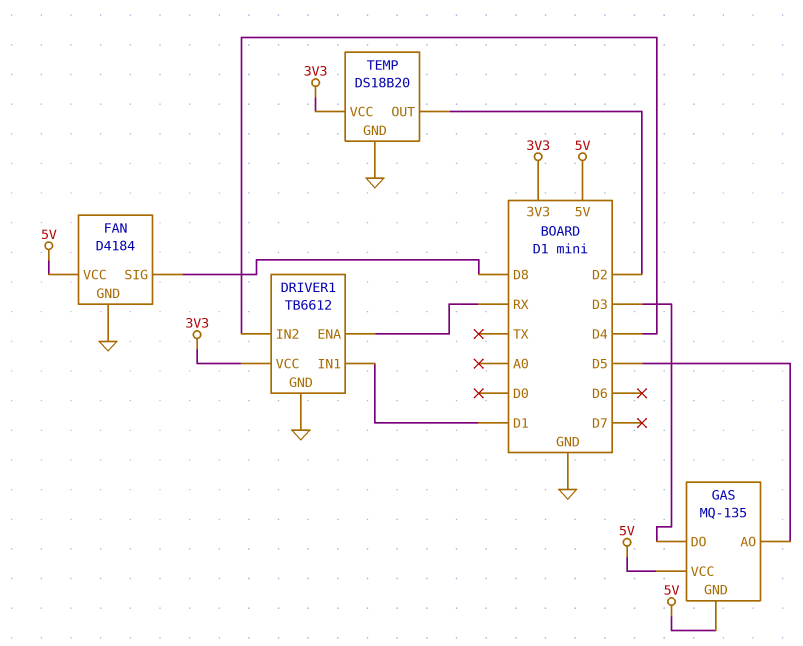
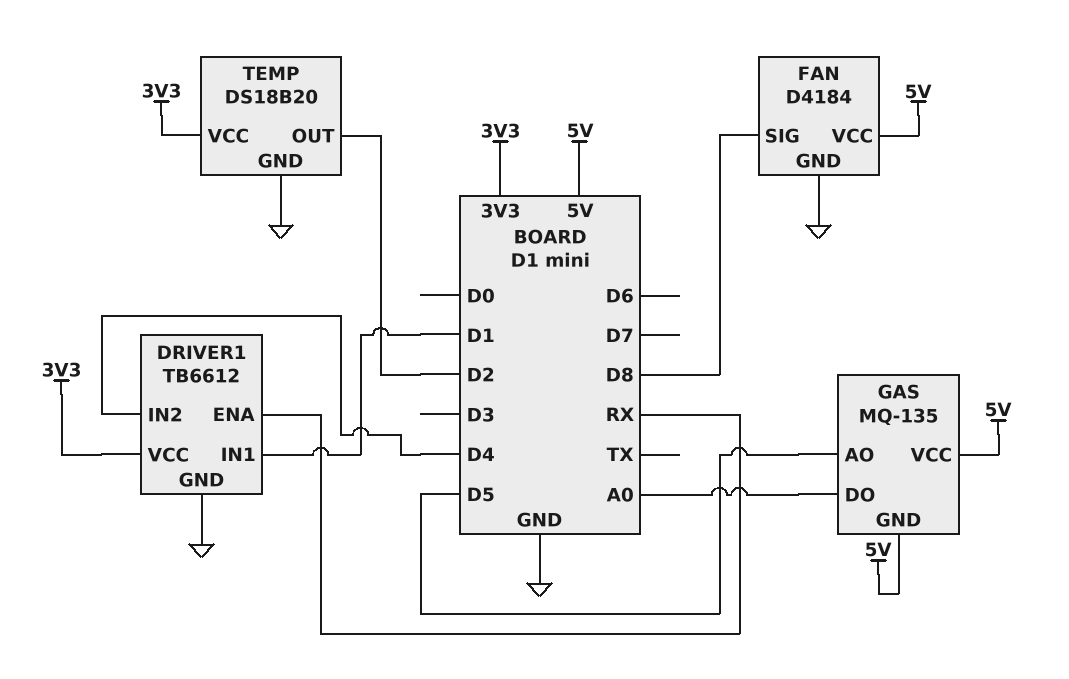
GAS pin DO: D3 -> A0

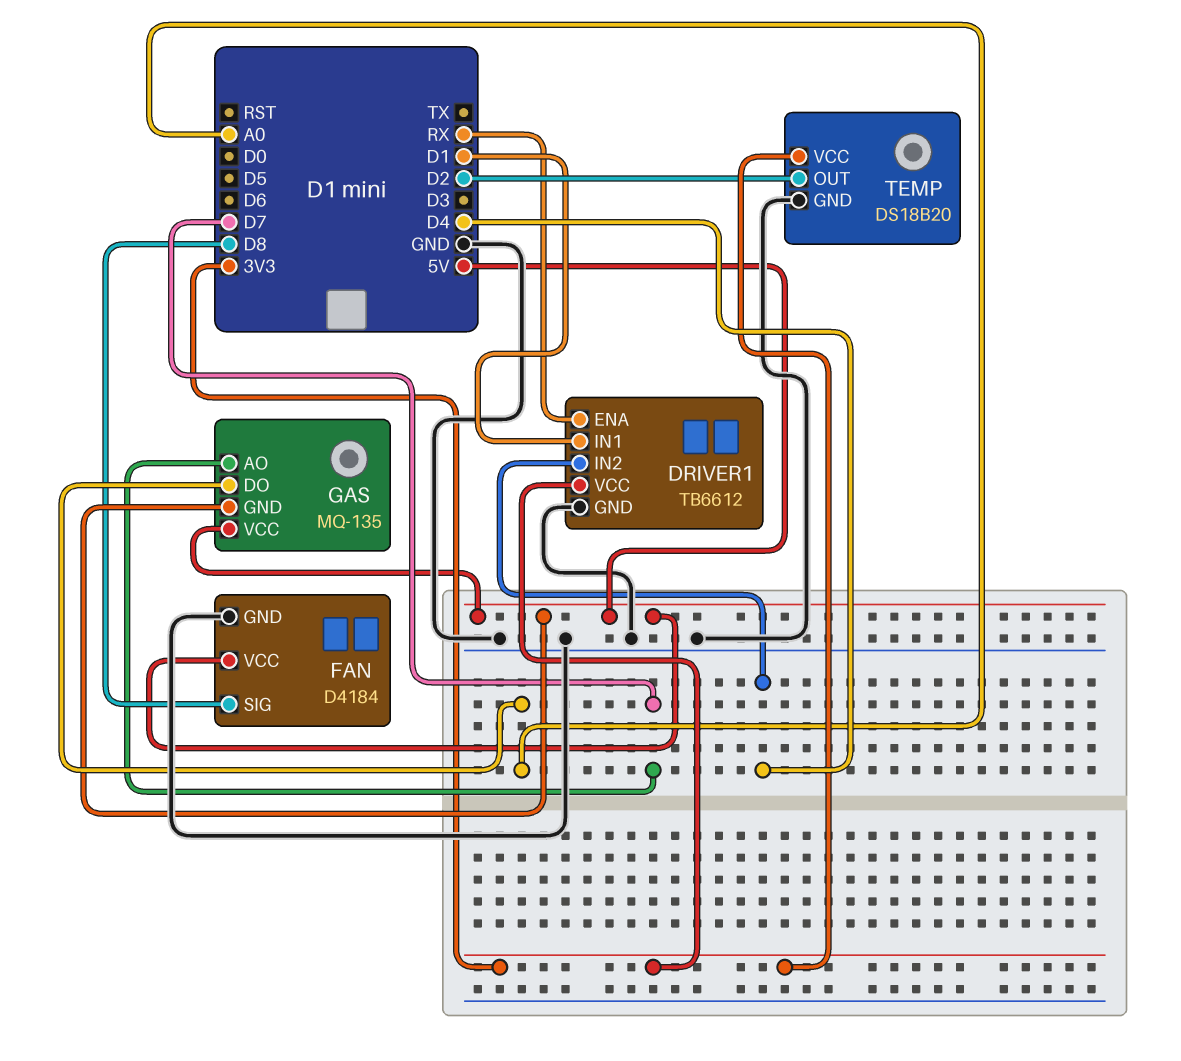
GAS pin AO: D5 -> D7

